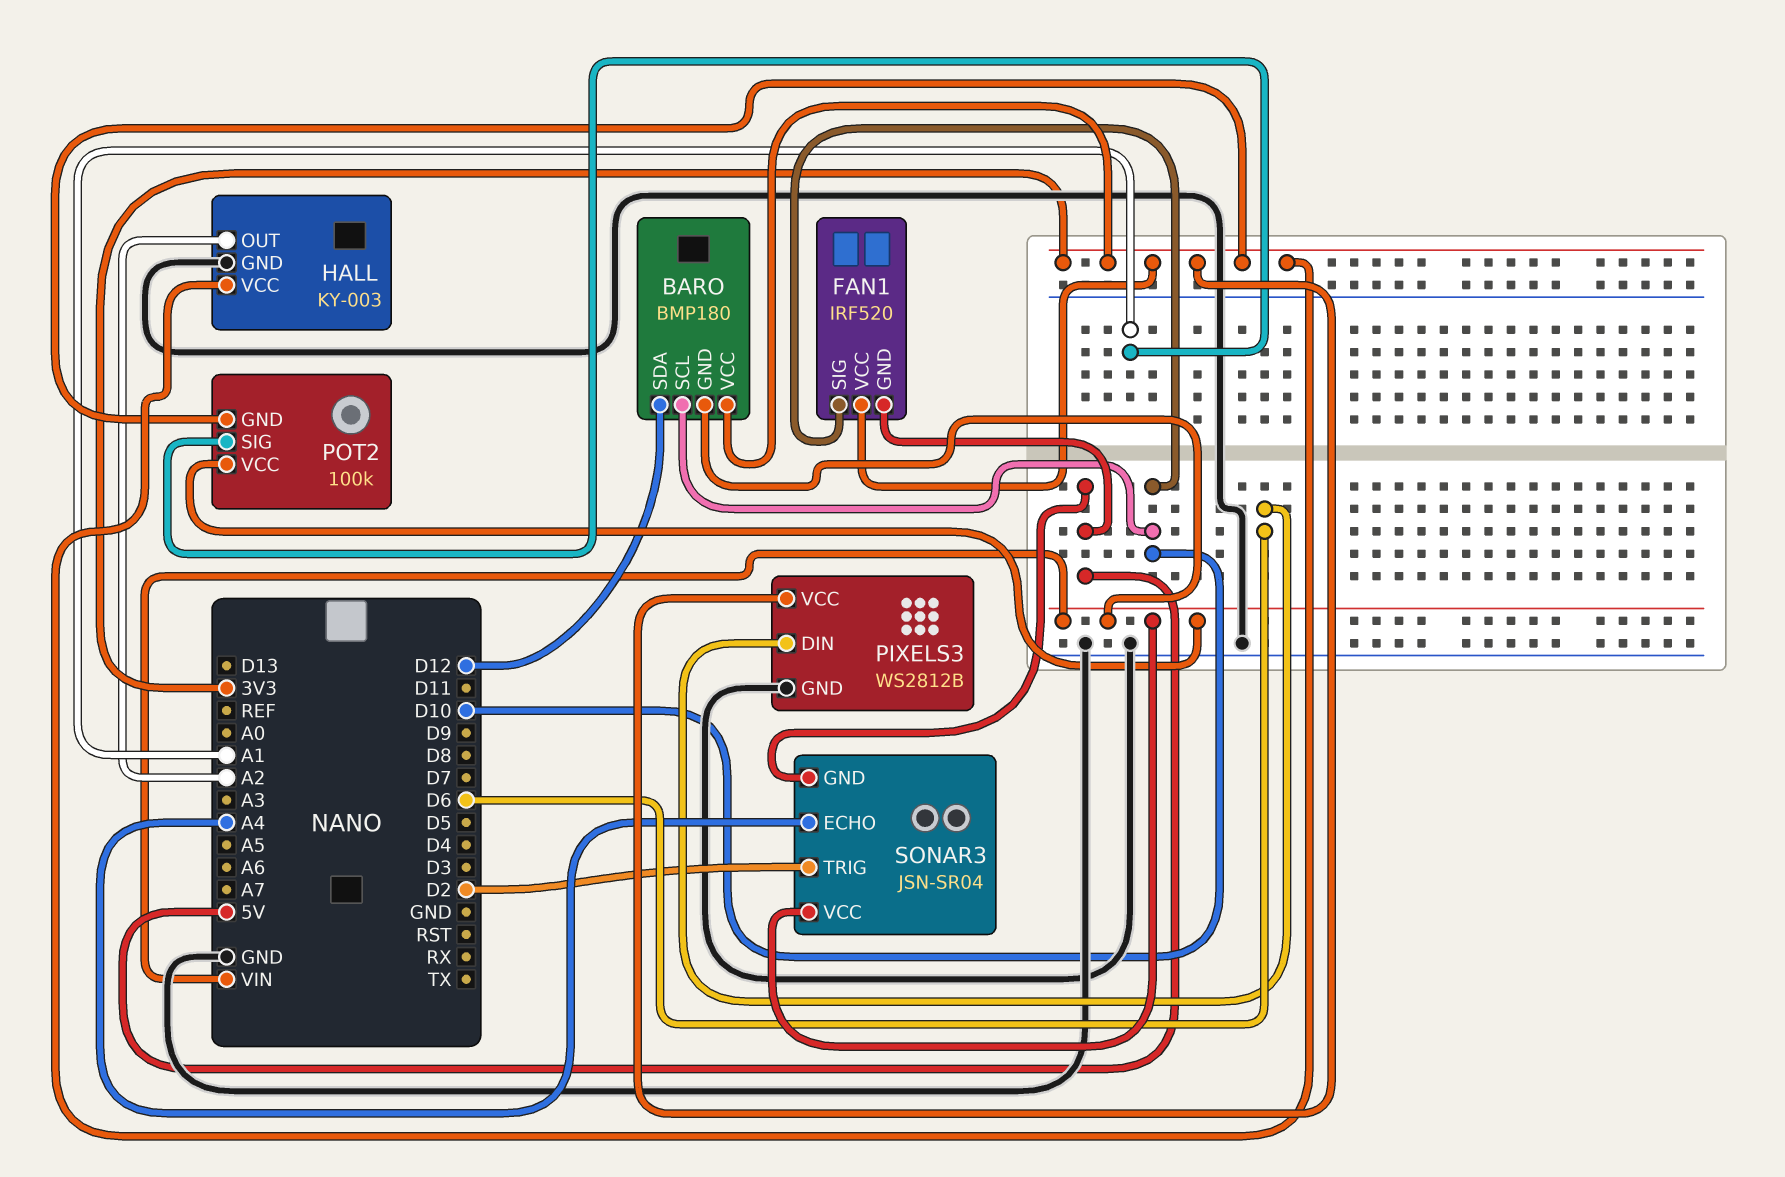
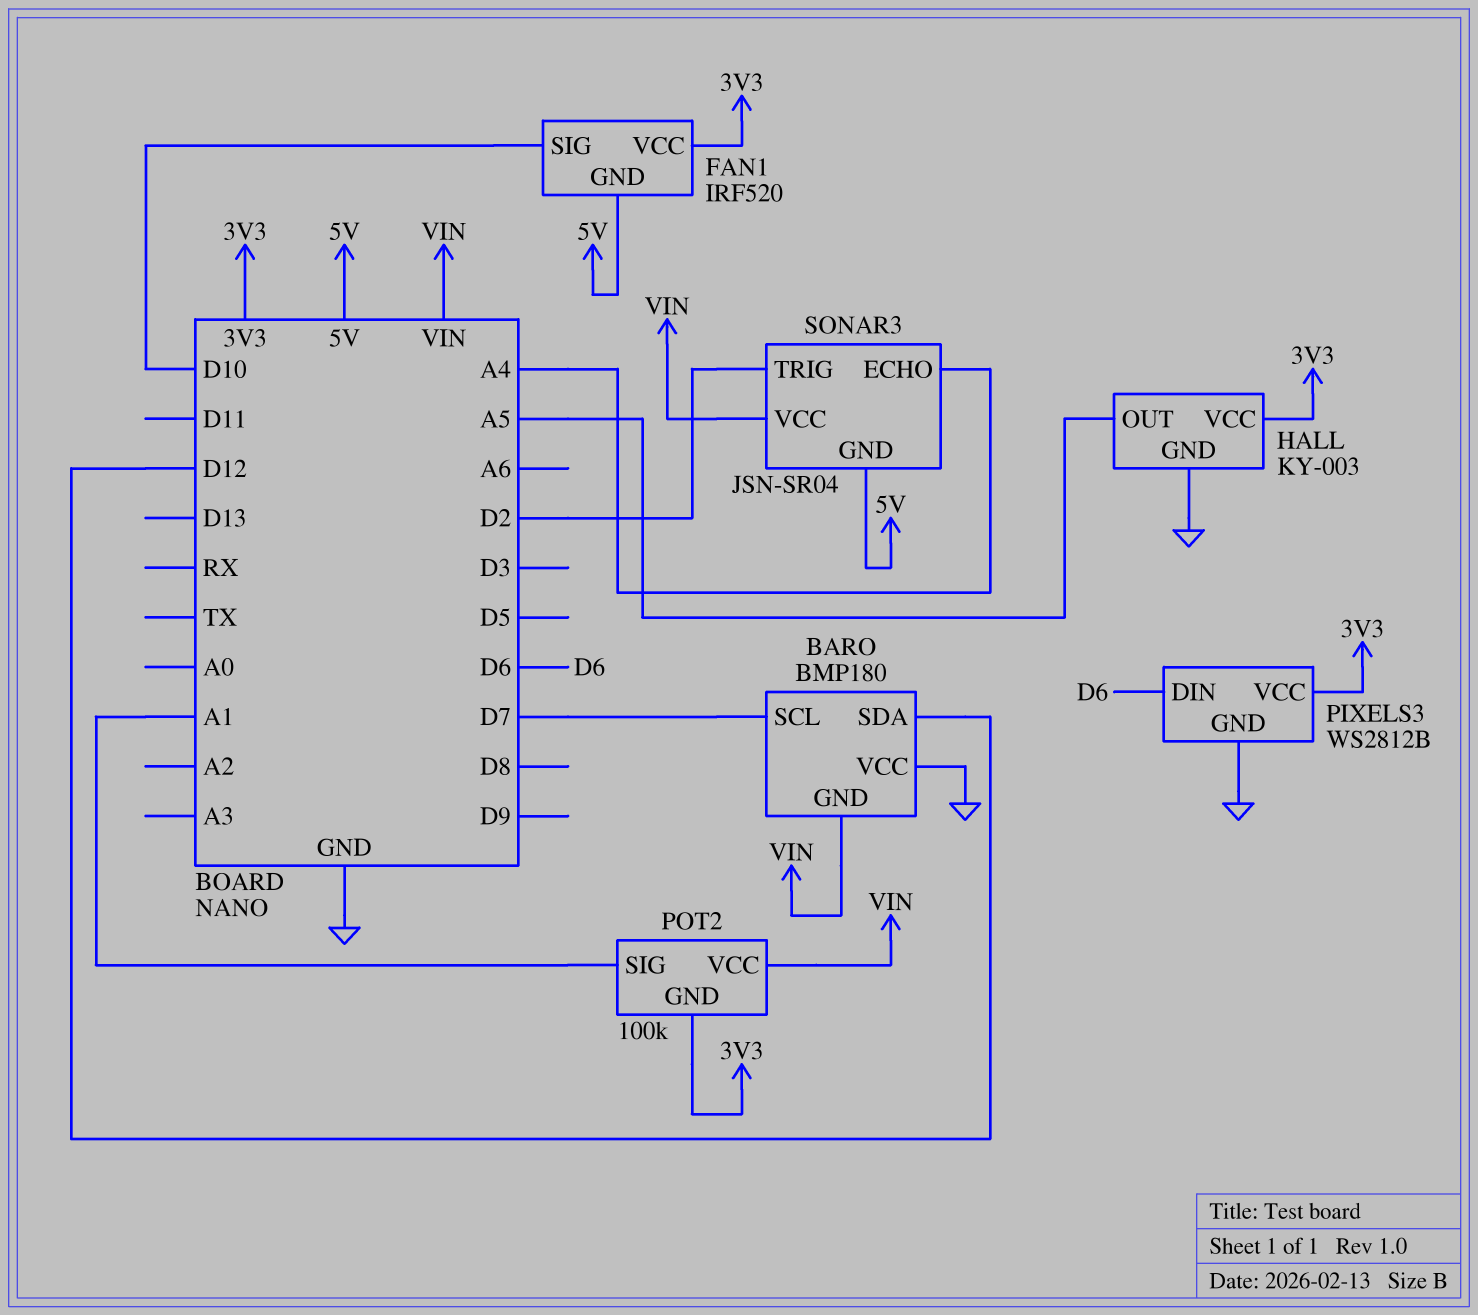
BARO pin SCL: D10 -> D7
BARO pin VCC: 3V3 -> GND
HALL pin OUT: A2 -> A5

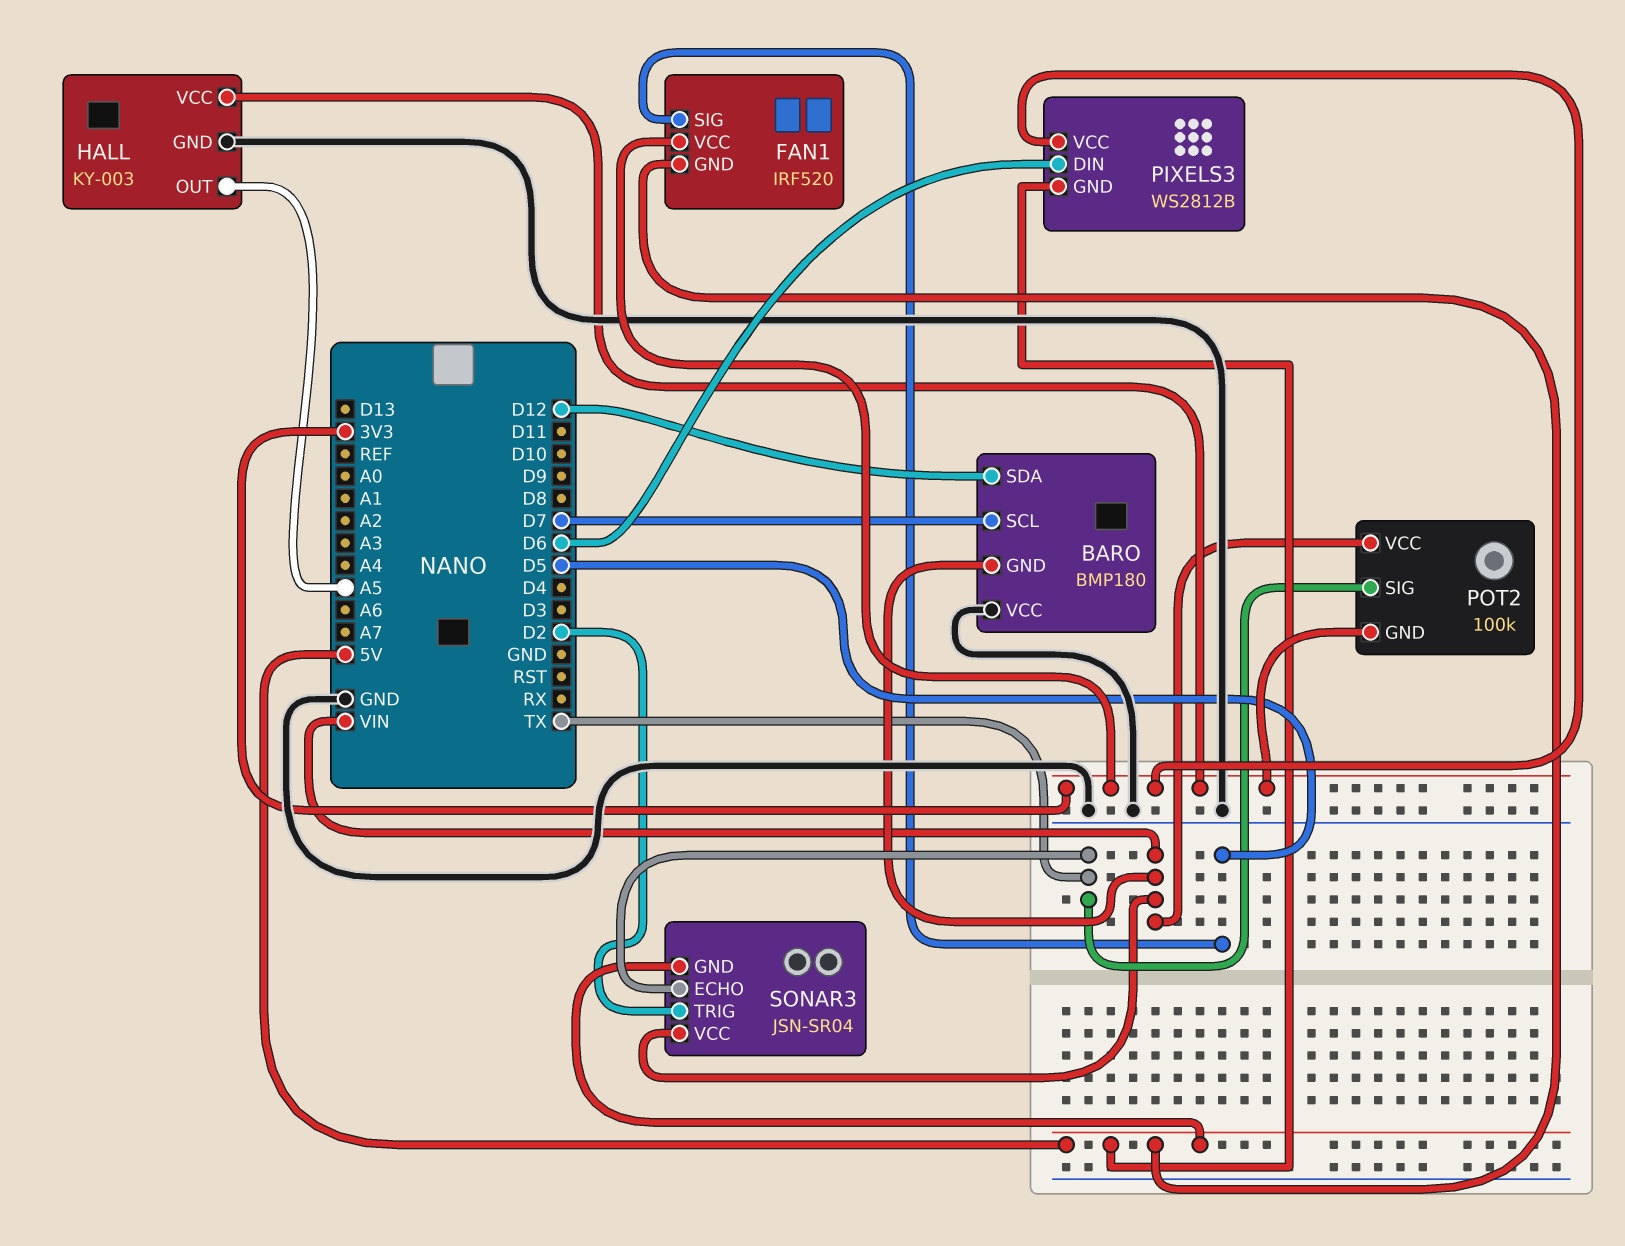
FAN1 pin SIG: D10 -> D5
PIXELS3 pin GND: GND -> 5V
POT2 pin SIG: A1 -> TX
SONAR3 pin ECHO: A4 -> TX

